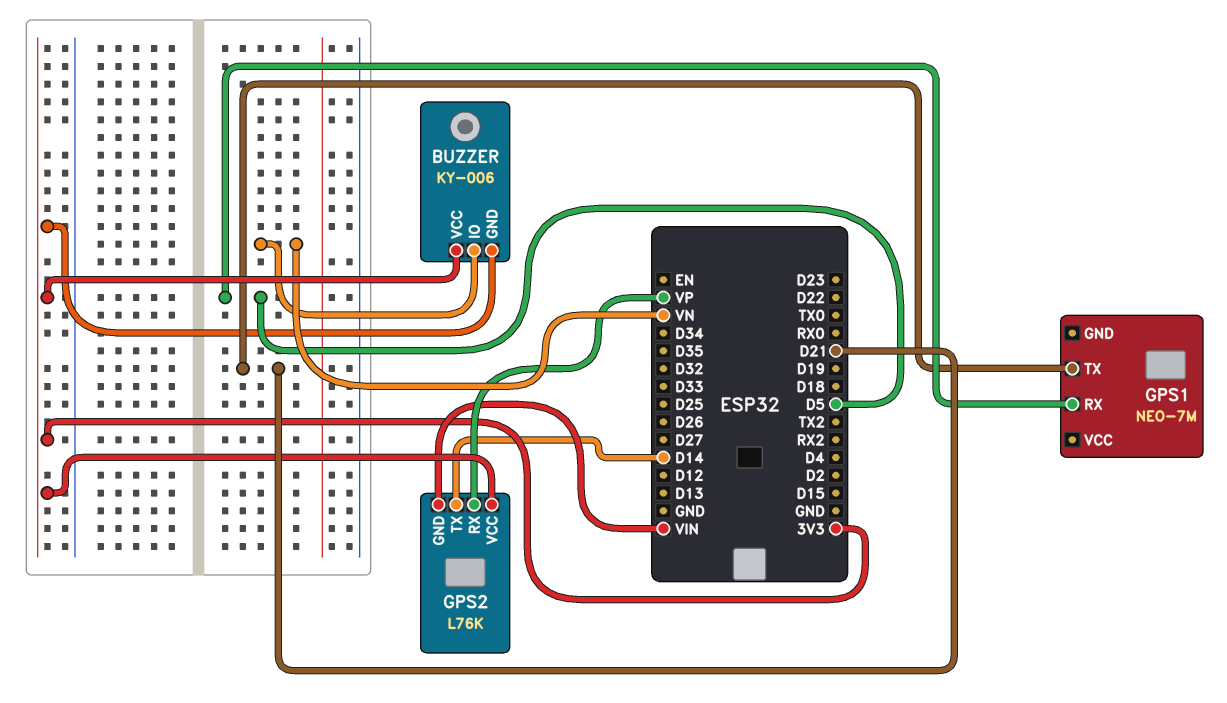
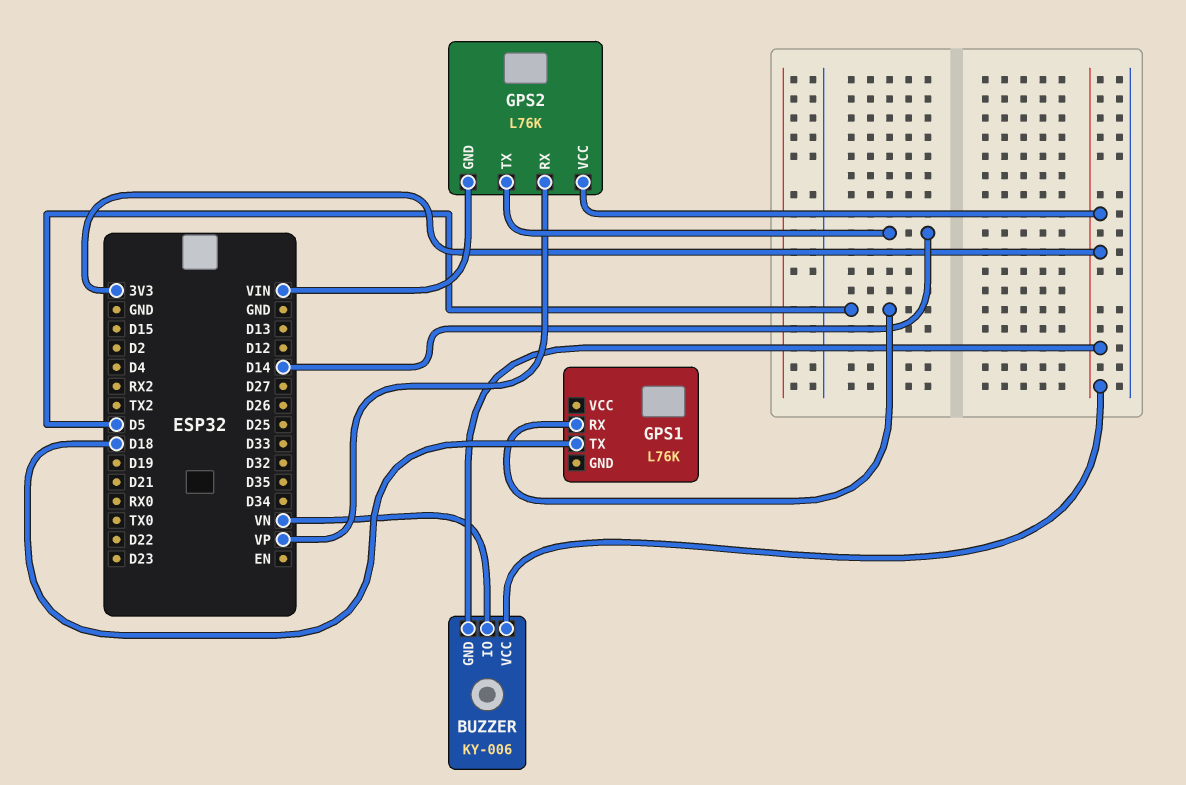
GPS1: NEO-7M -> L76K
GPS1 pin TX: D21 -> D18

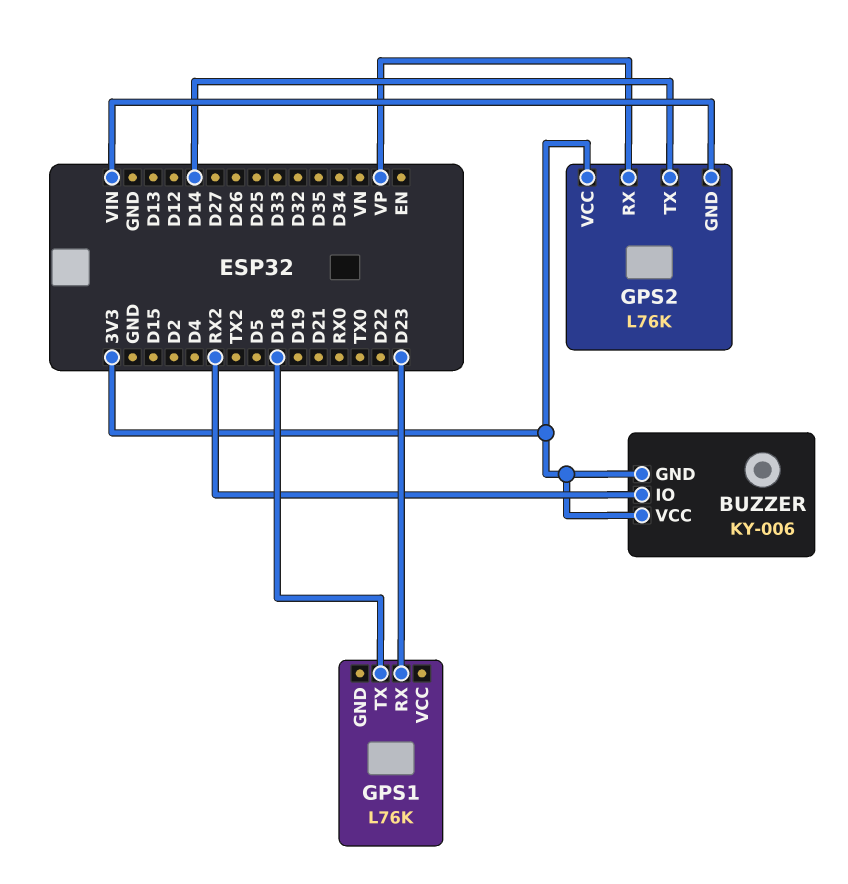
BUZZER pin IO: VN -> RX2
GPS1 pin RX: D5 -> D23

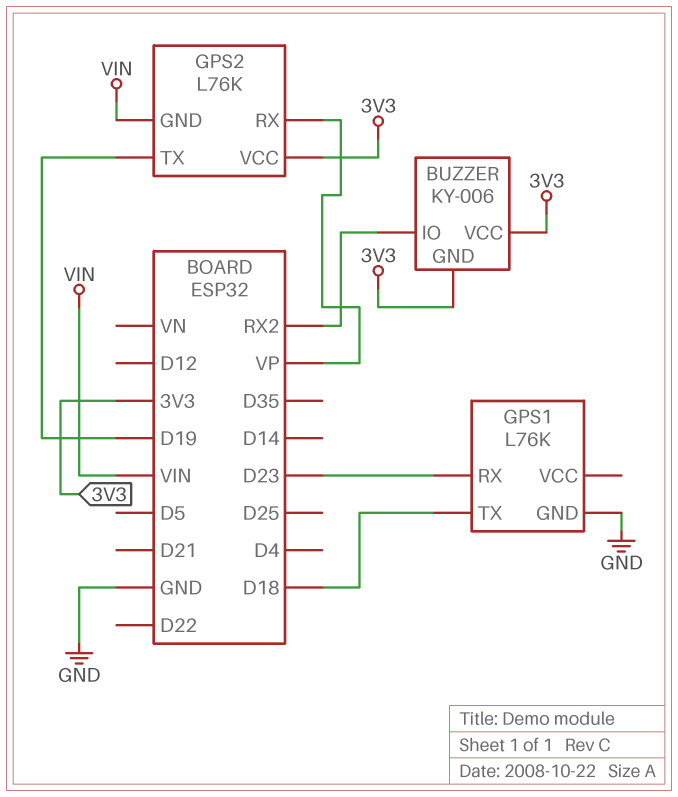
GPS1 pin GND: none -> GND
GPS2 pin TX: D14 -> D19

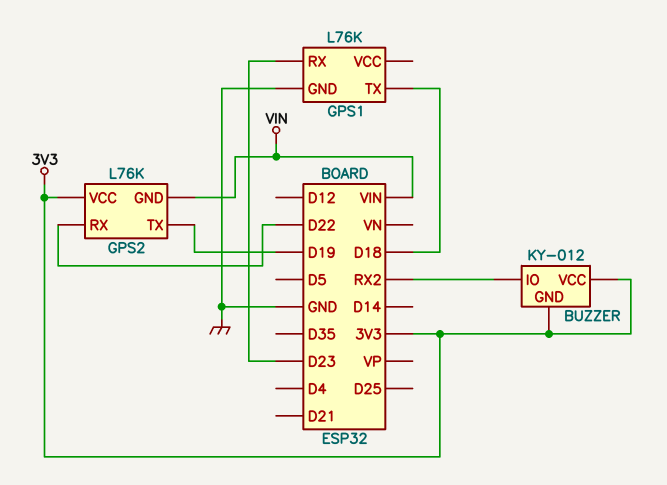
BUZZER: KY-006 -> KY-012
GPS2 pin RX: VP -> D22

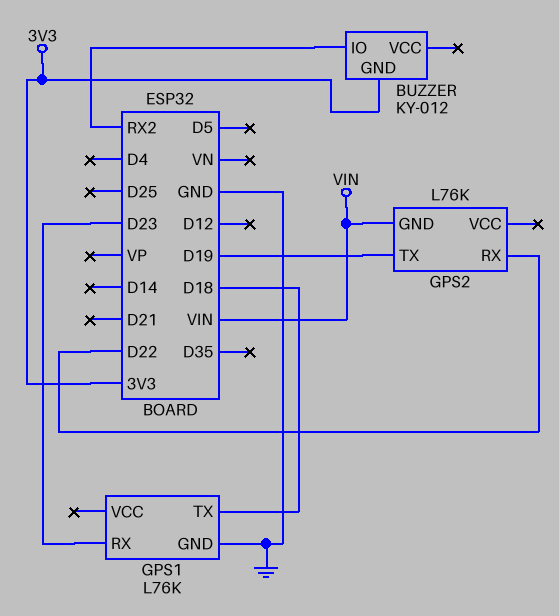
BUZZER pin VCC: 3V3 -> none
GPS2 pin VCC: 3V3 -> none

